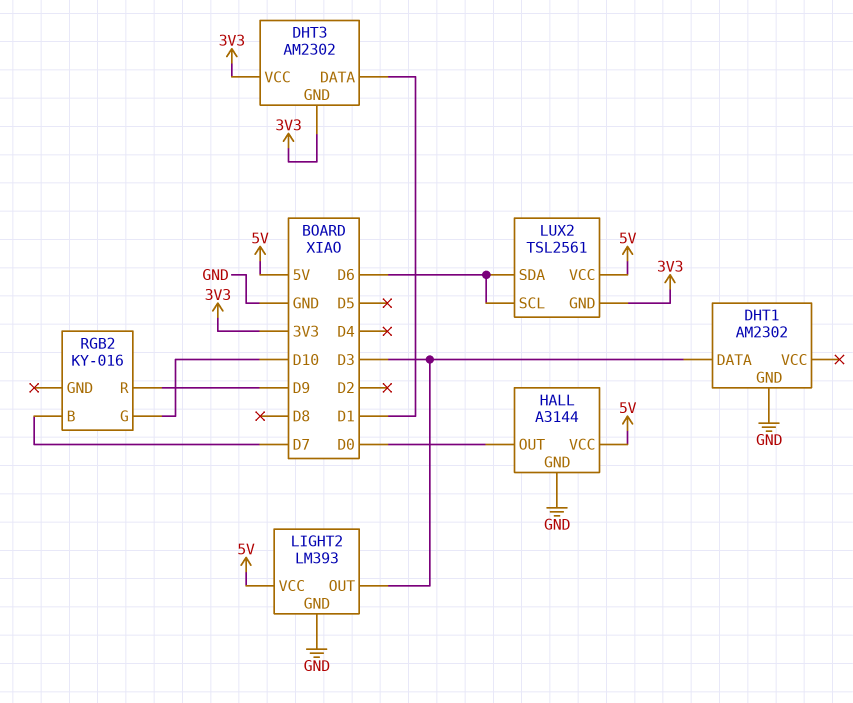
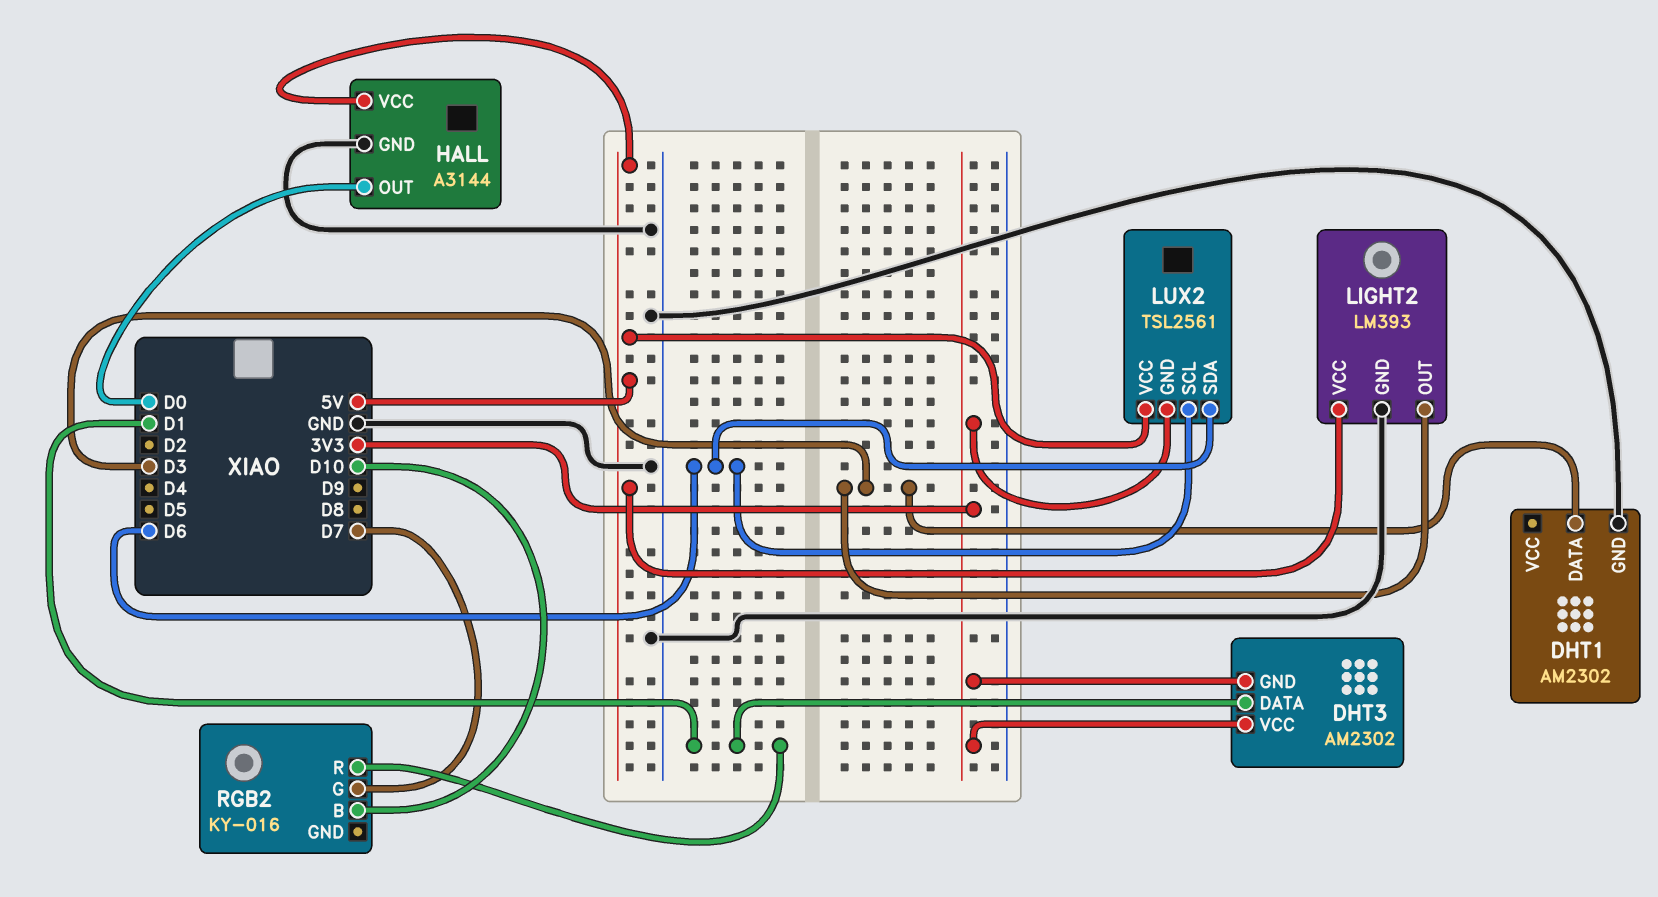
RGB2 pin B: D7 -> D10
RGB2 pin G: D10 -> D7
RGB2 pin R: D9 -> D1

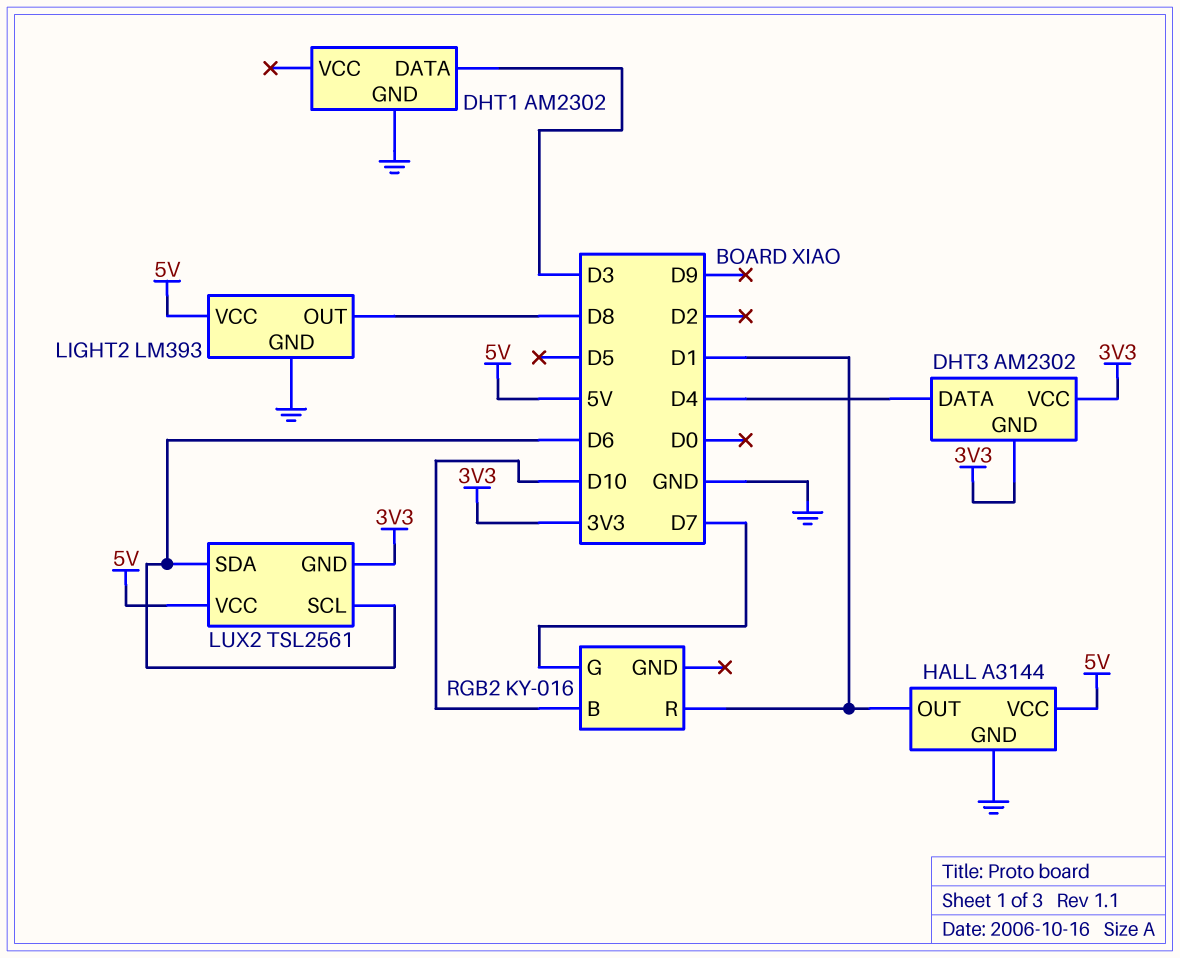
DHT3 pin DATA: D1 -> D4
HALL pin OUT: D0 -> D1
LIGHT2 pin OUT: D3 -> D8

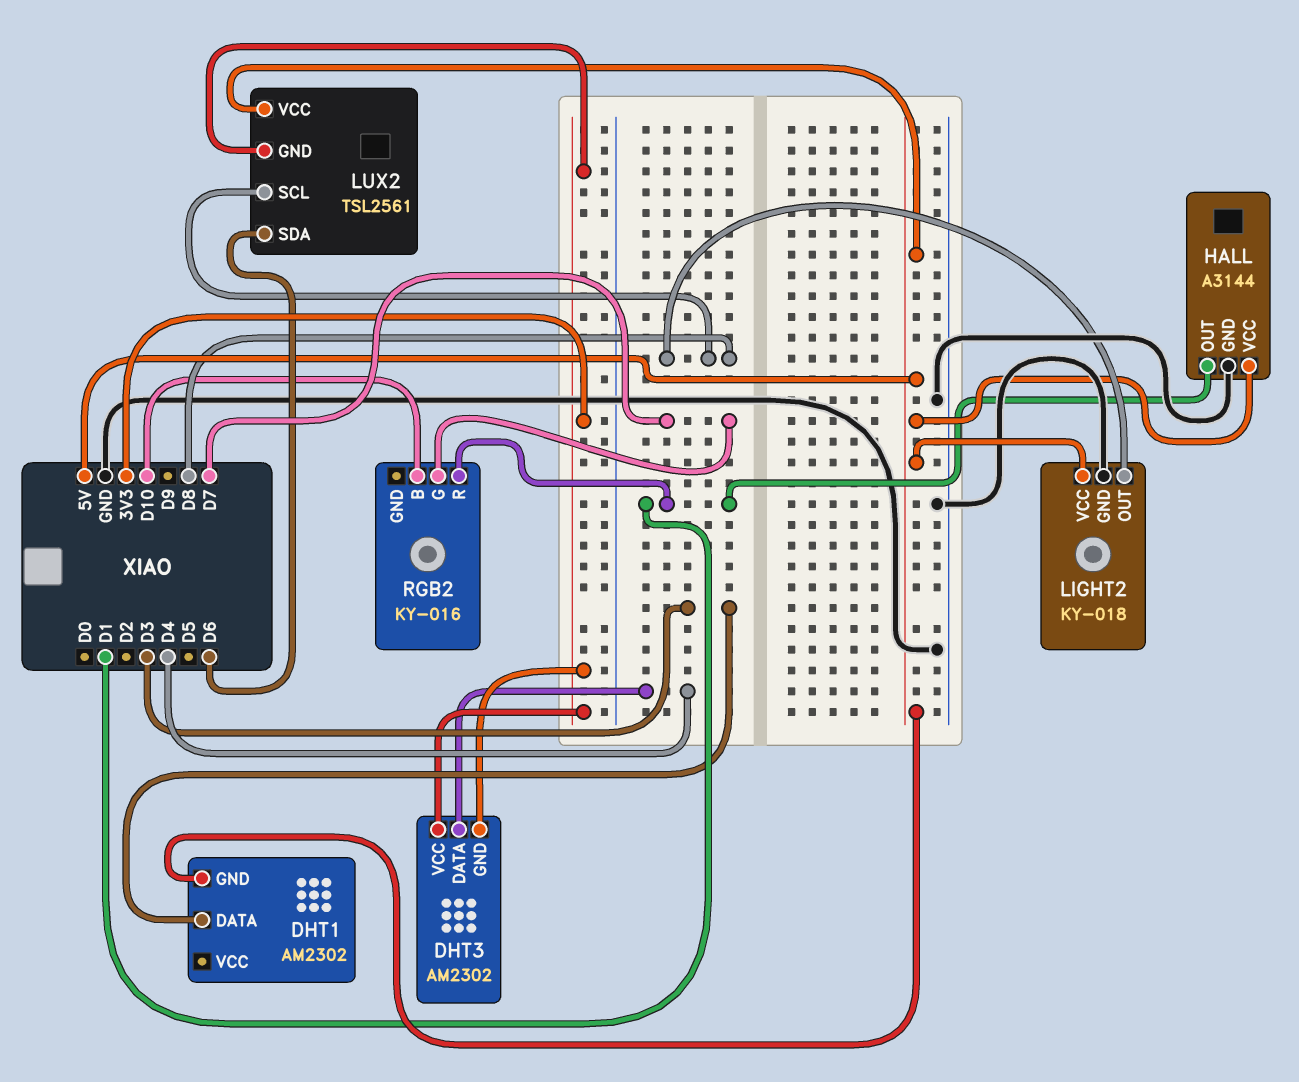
DHT1 pin GND: GND -> 5V
LIGHT2: LM393 -> KY-018
LUX2 pin SCL: D6 -> D8

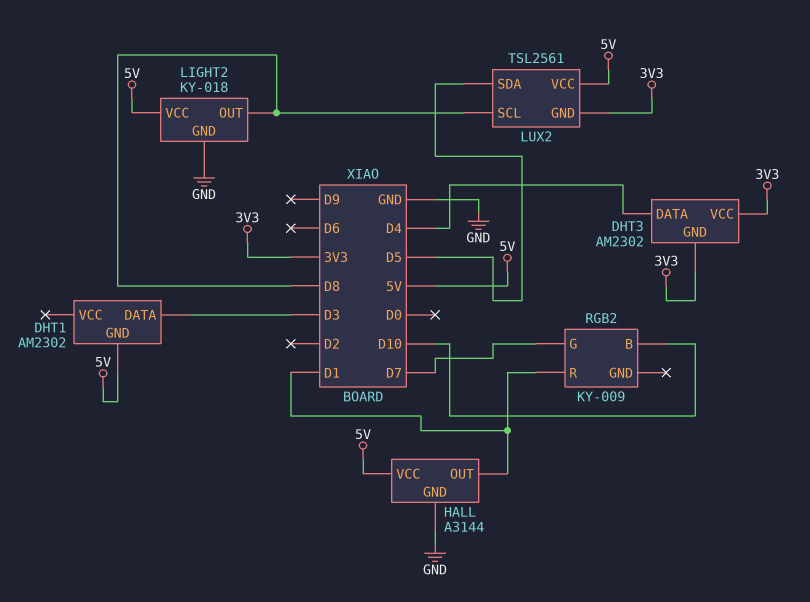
LUX2 pin SDA: D6 -> D5
RGB2: KY-016 -> KY-009

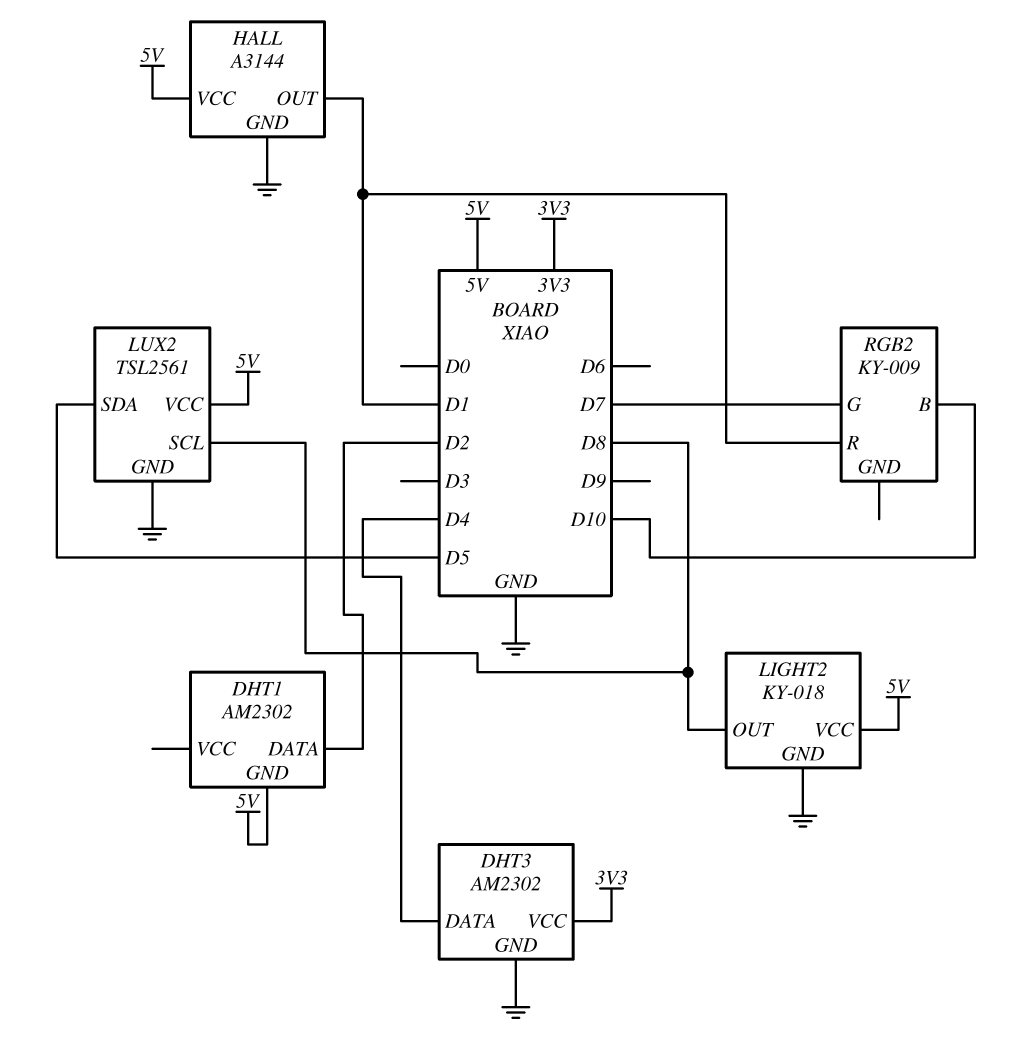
DHT1 pin DATA: D3 -> D2
DHT3 pin GND: 3V3 -> GND
LUX2 pin GND: 3V3 -> GND

